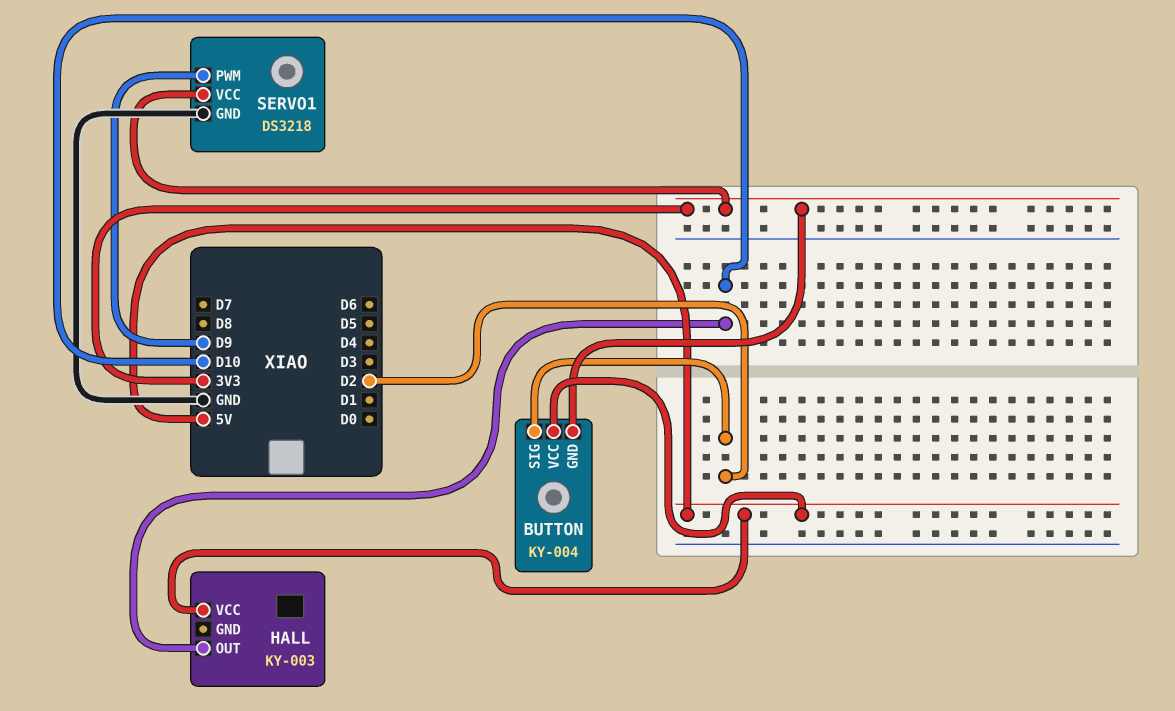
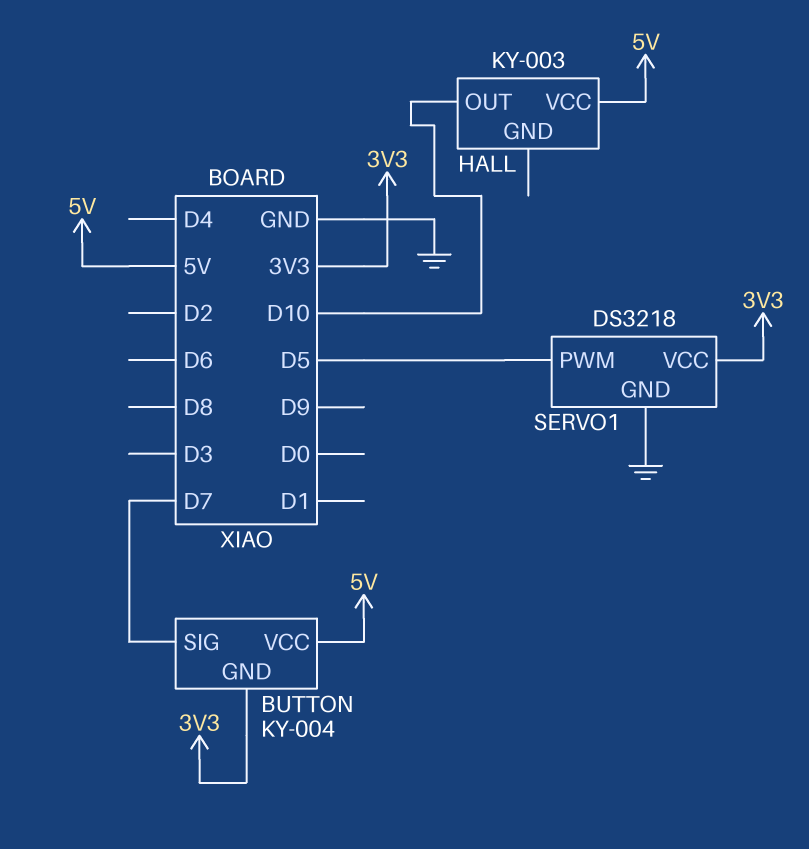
BUTTON pin SIG: D2 -> D7
SERVO1 pin PWM: D9 -> D5

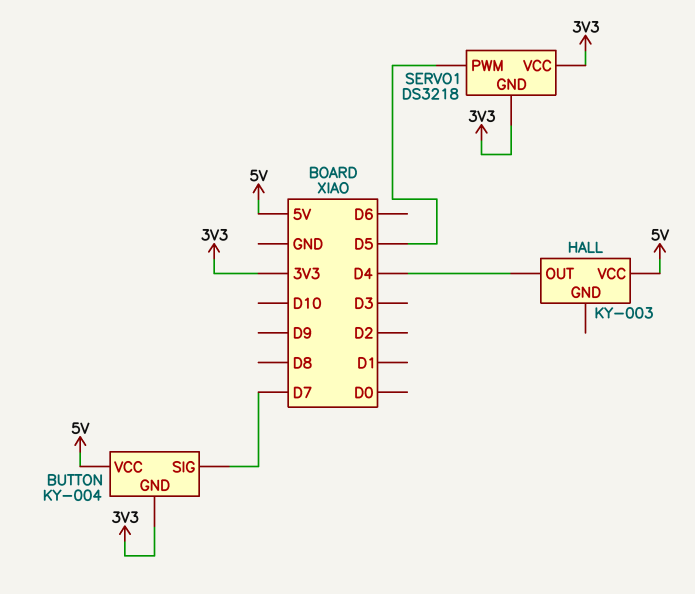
HALL pin OUT: D10 -> D4
SERVO1 pin GND: GND -> 3V3

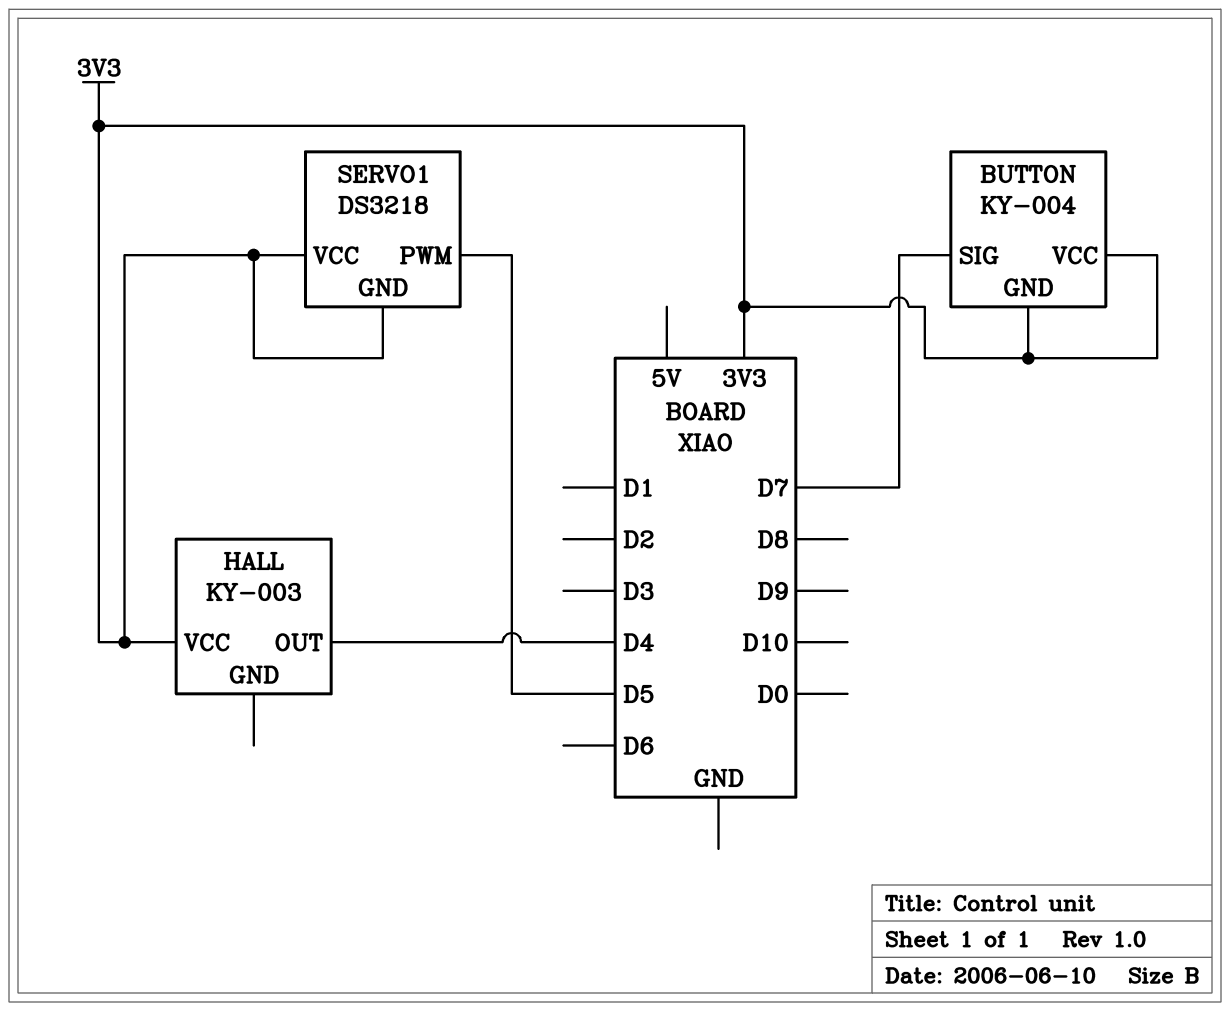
BUTTON pin VCC: 5V -> 3V3
HALL pin VCC: 5V -> 3V3

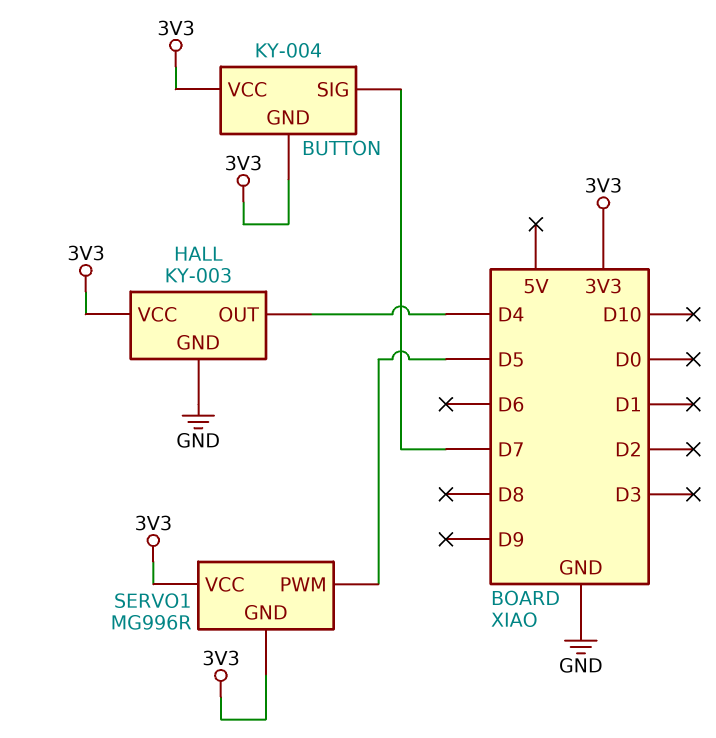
HALL pin GND: none -> GND
SERVO1: DS3218 -> MG996R

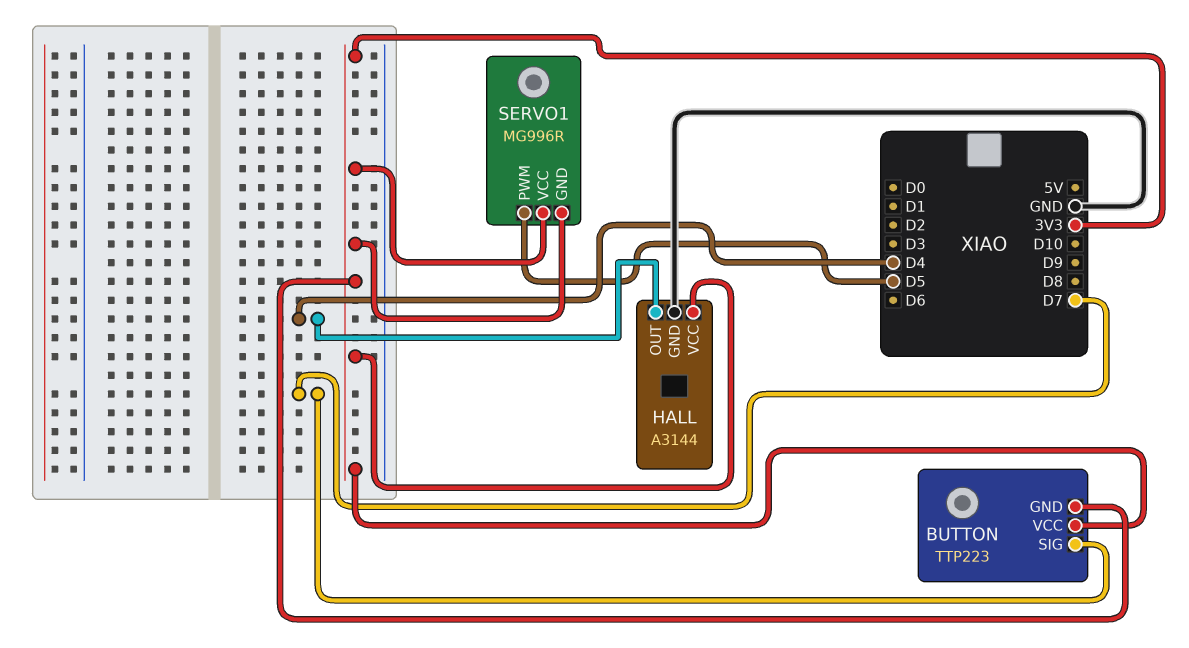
BUTTON: KY-004 -> TTP223
HALL: KY-003 -> A3144

